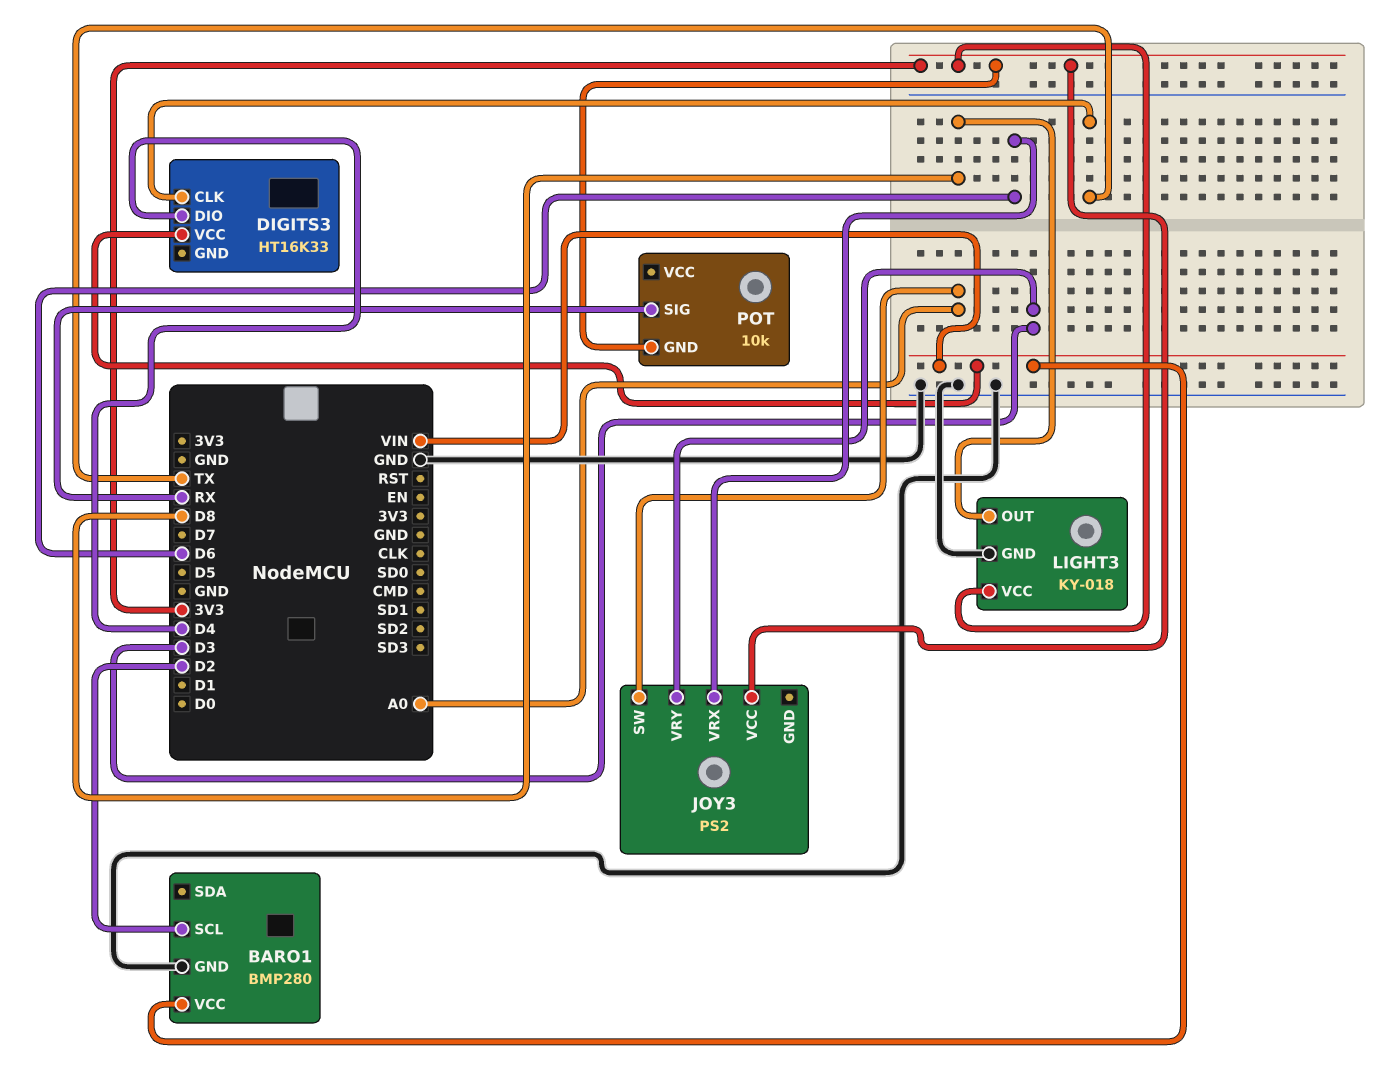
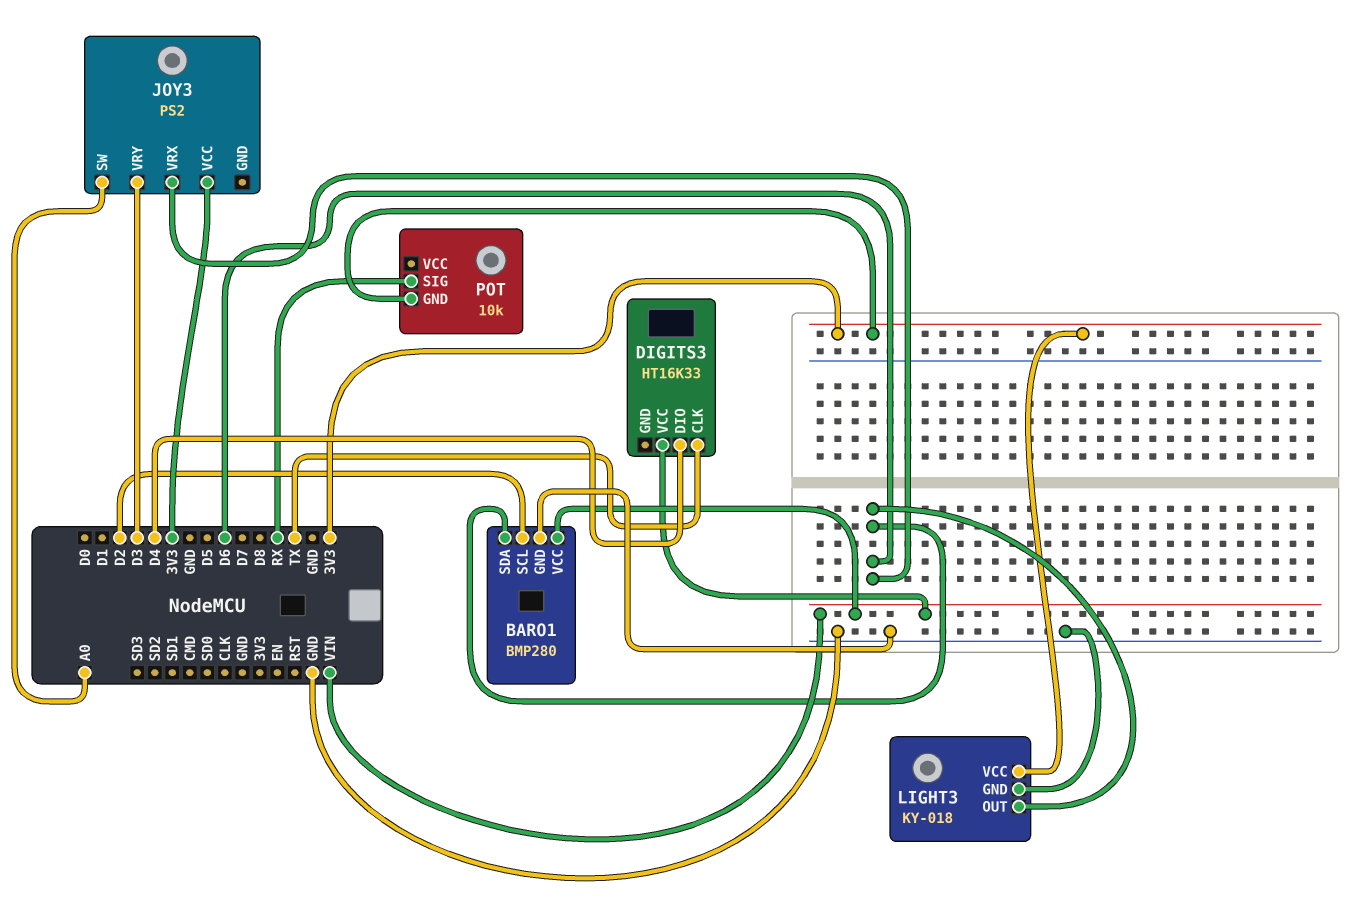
BARO1 pin SDA: none -> D6
LIGHT3 pin OUT: D8 -> D6

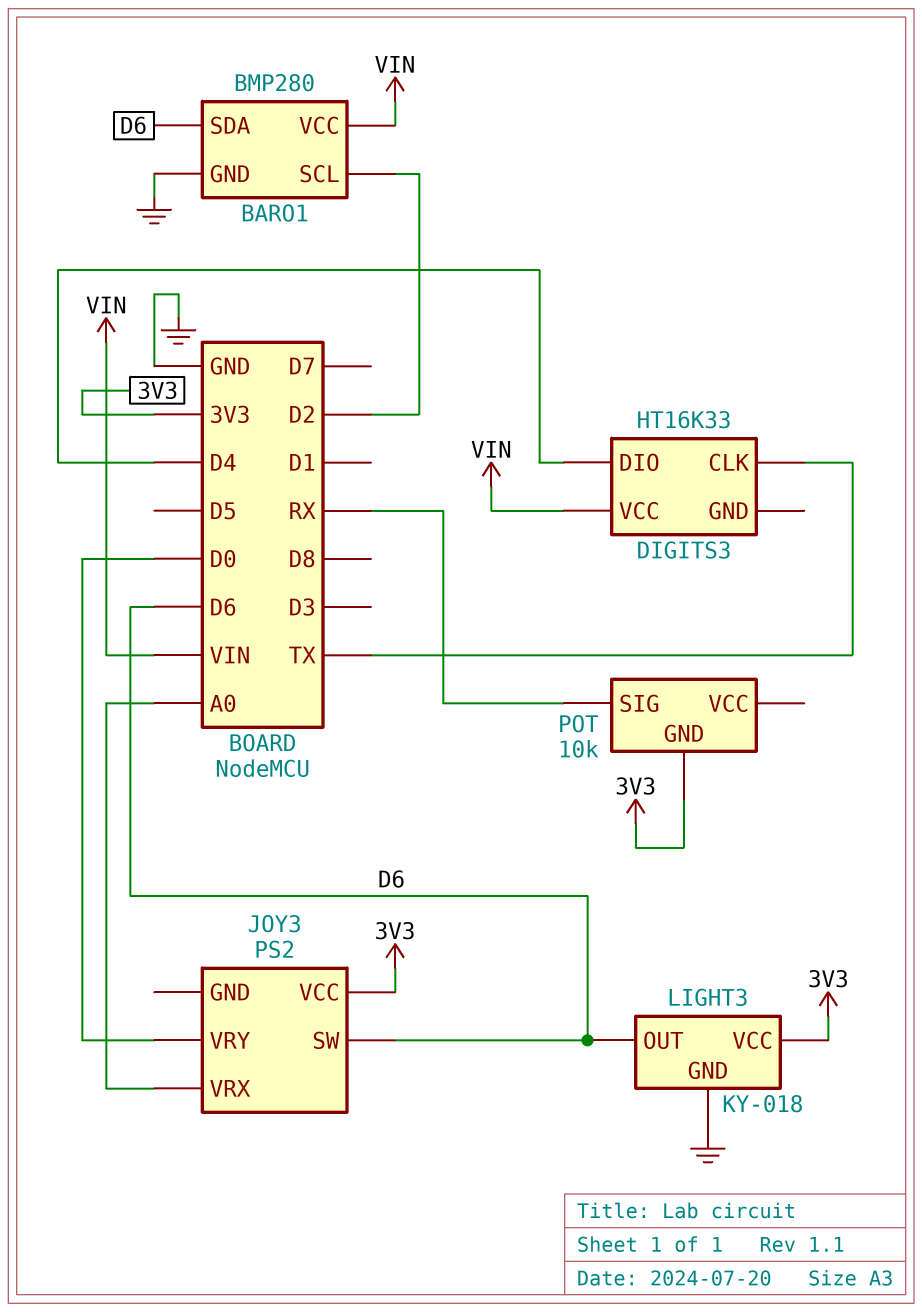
JOY3 pin SW: A0 -> D6
JOY3 pin VRX: D6 -> A0
JOY3 pin VRY: D3 -> D0

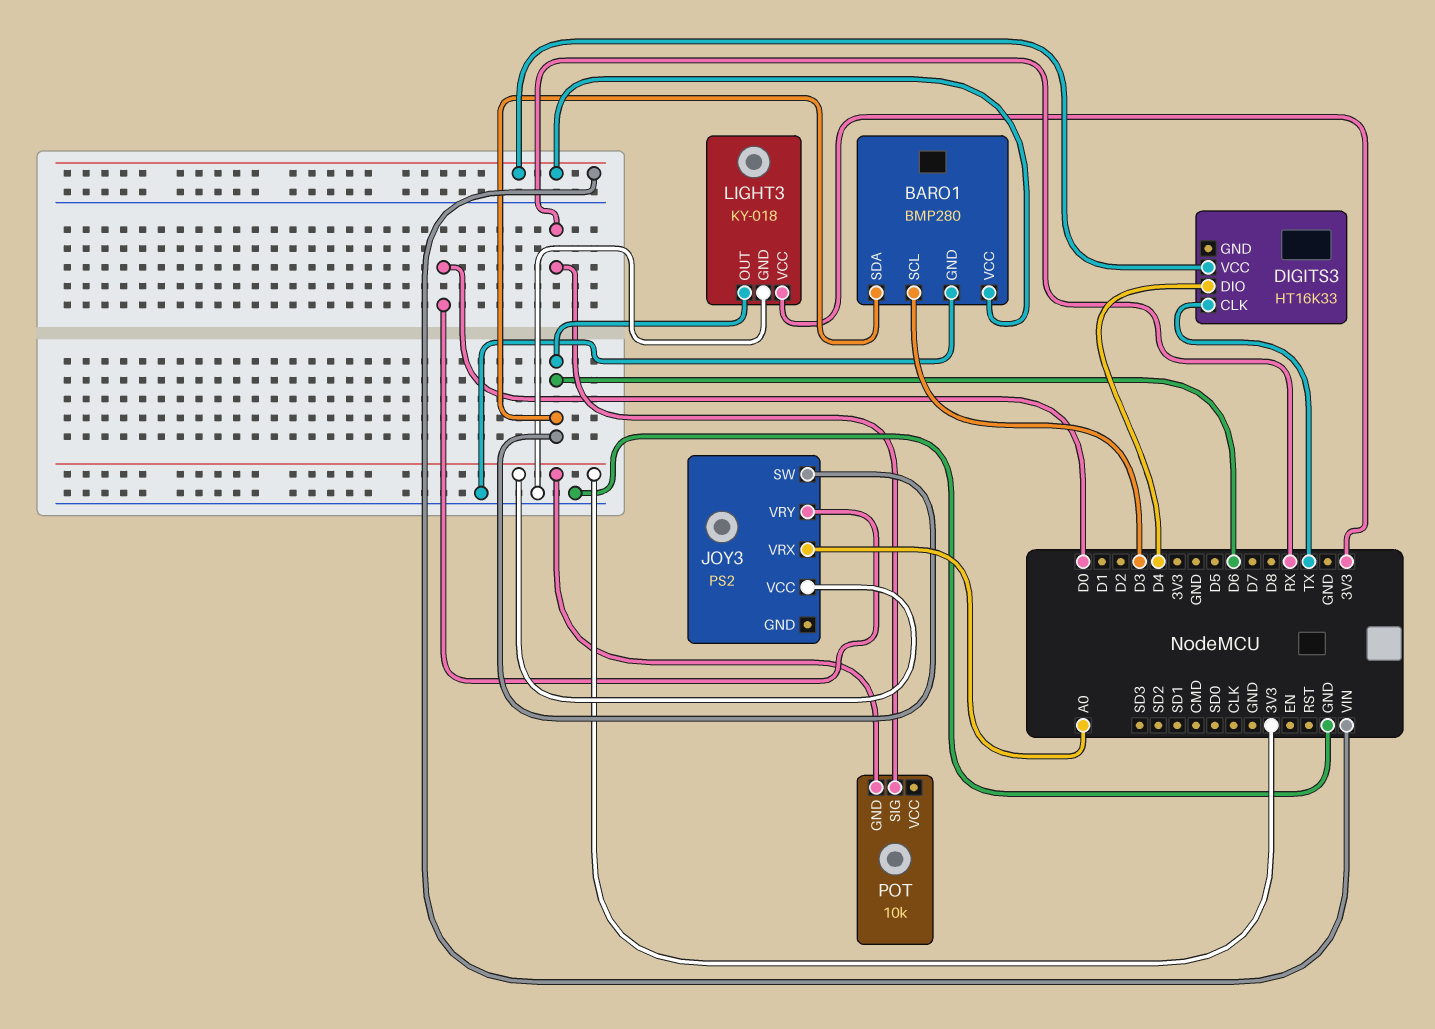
BARO1 pin SCL: D2 -> D3

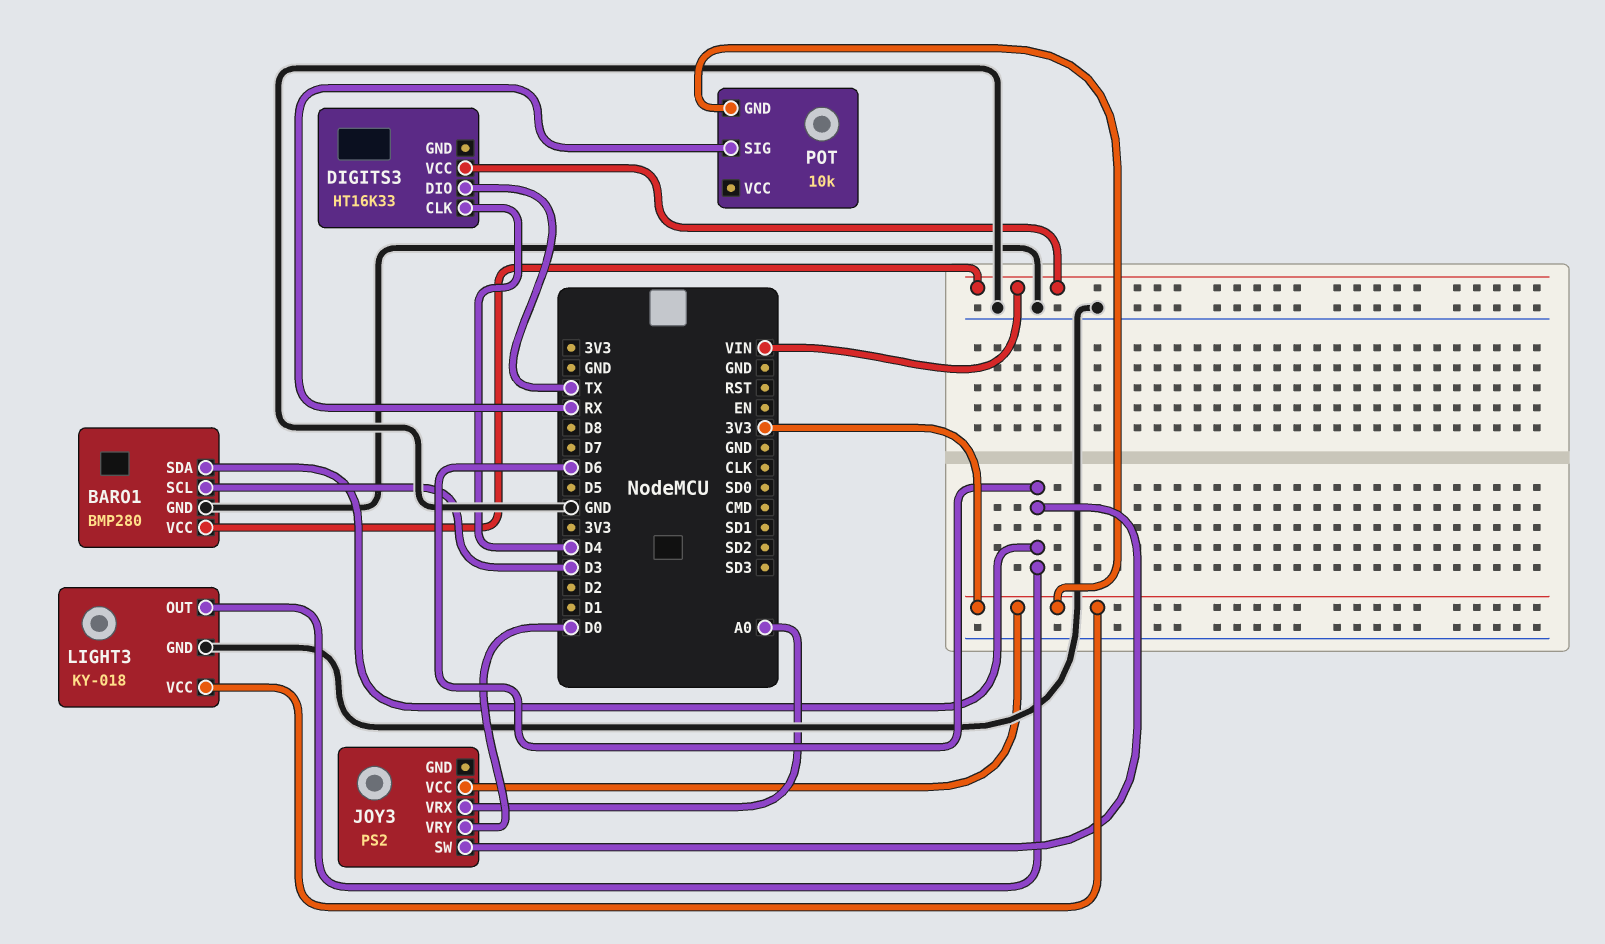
DIGITS3 pin CLK: TX -> D4
DIGITS3 pin DIO: D4 -> TX

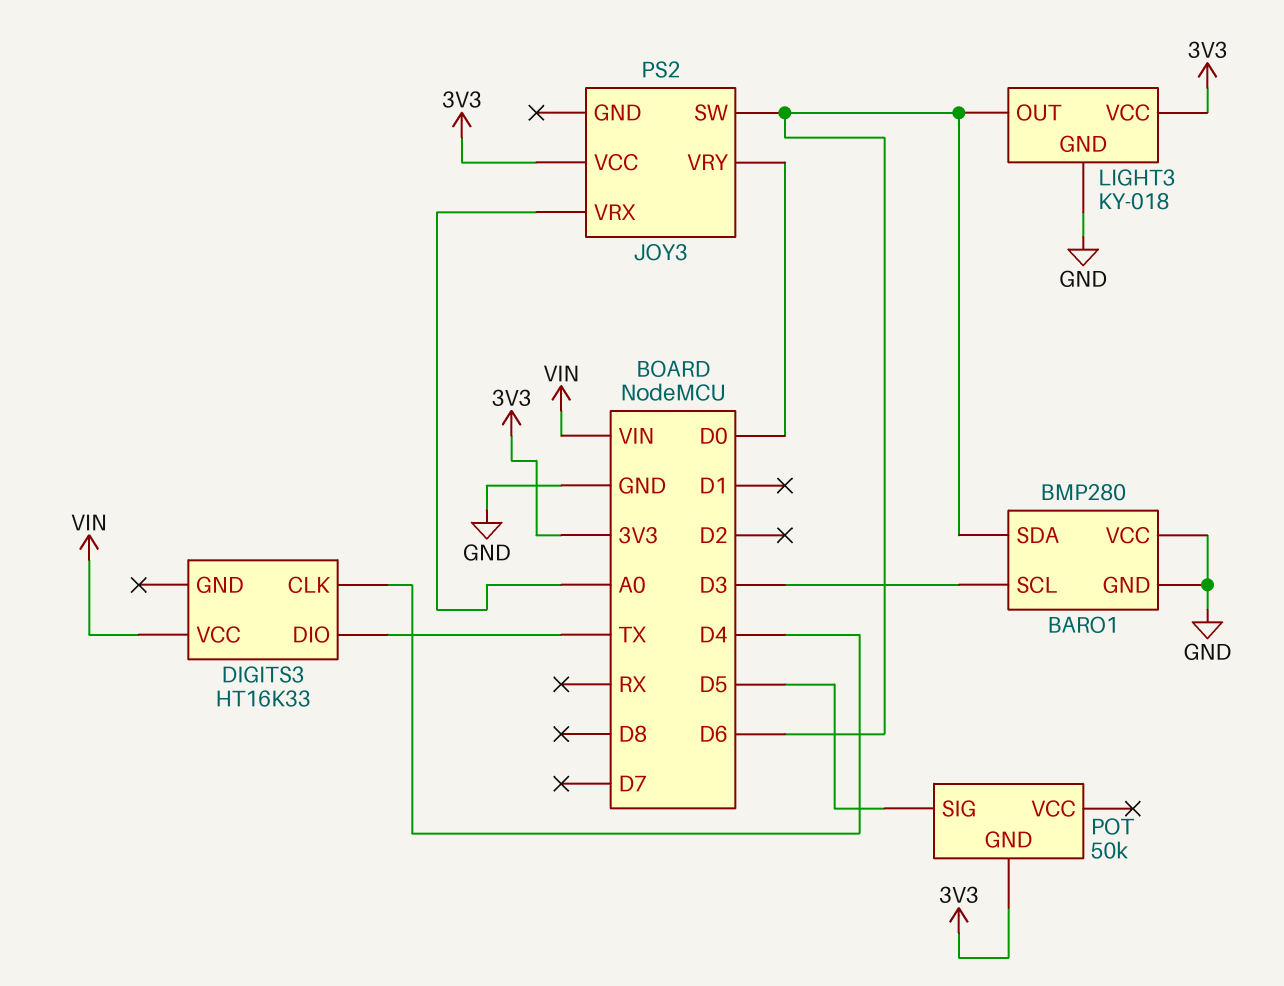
BARO1 pin VCC: VIN -> GND
POT: 10k -> 50k
POT pin SIG: RX -> D5

